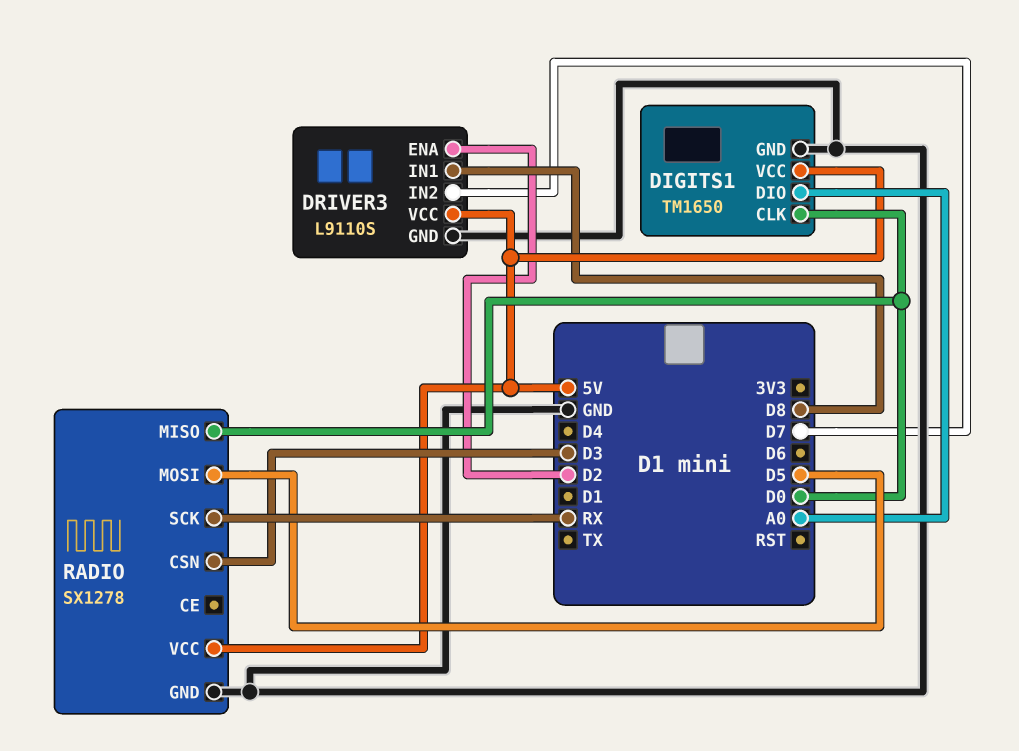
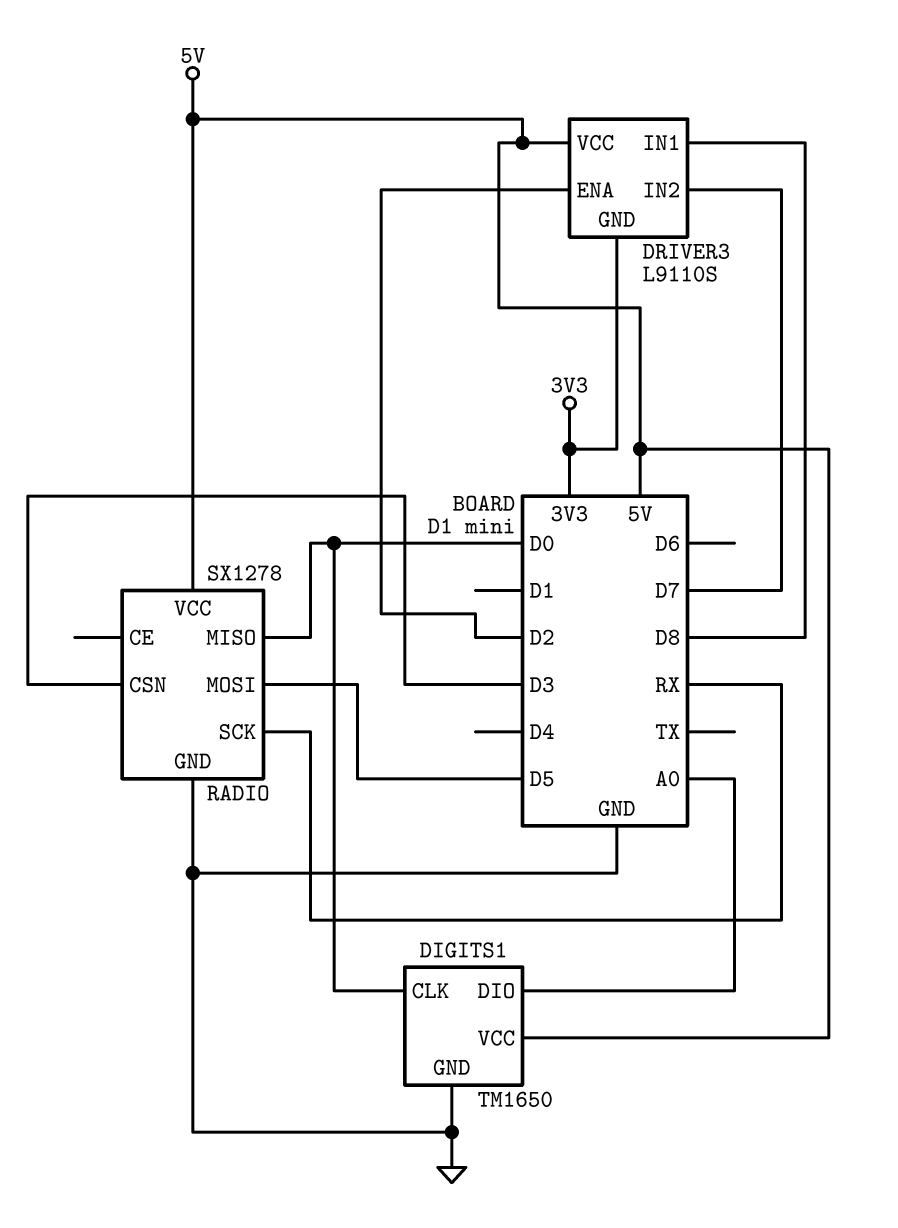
DRIVER3 pin GND: GND -> 3V3

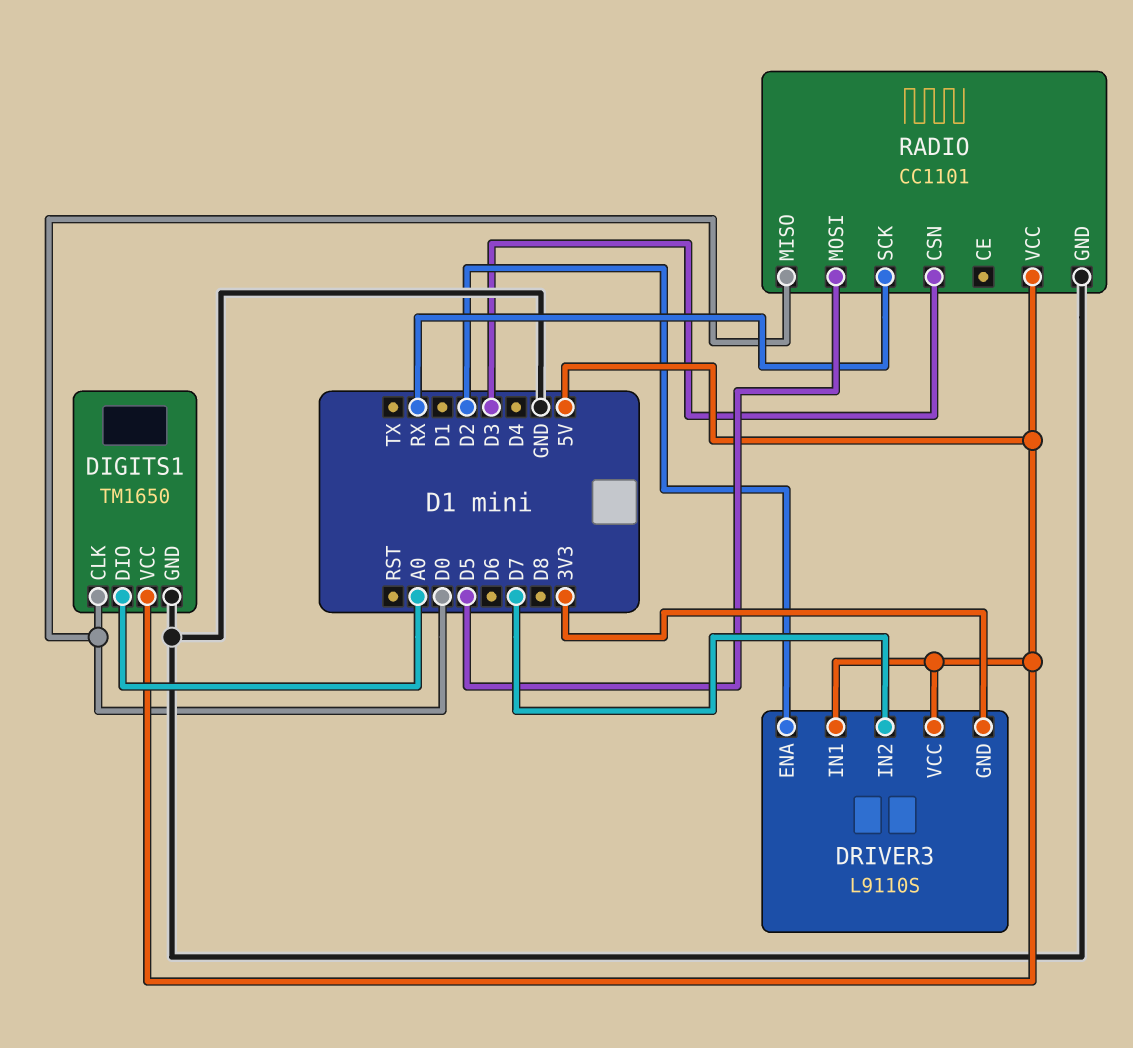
DRIVER3 pin IN1: D8 -> 5V
RADIO: SX1278 -> CC1101

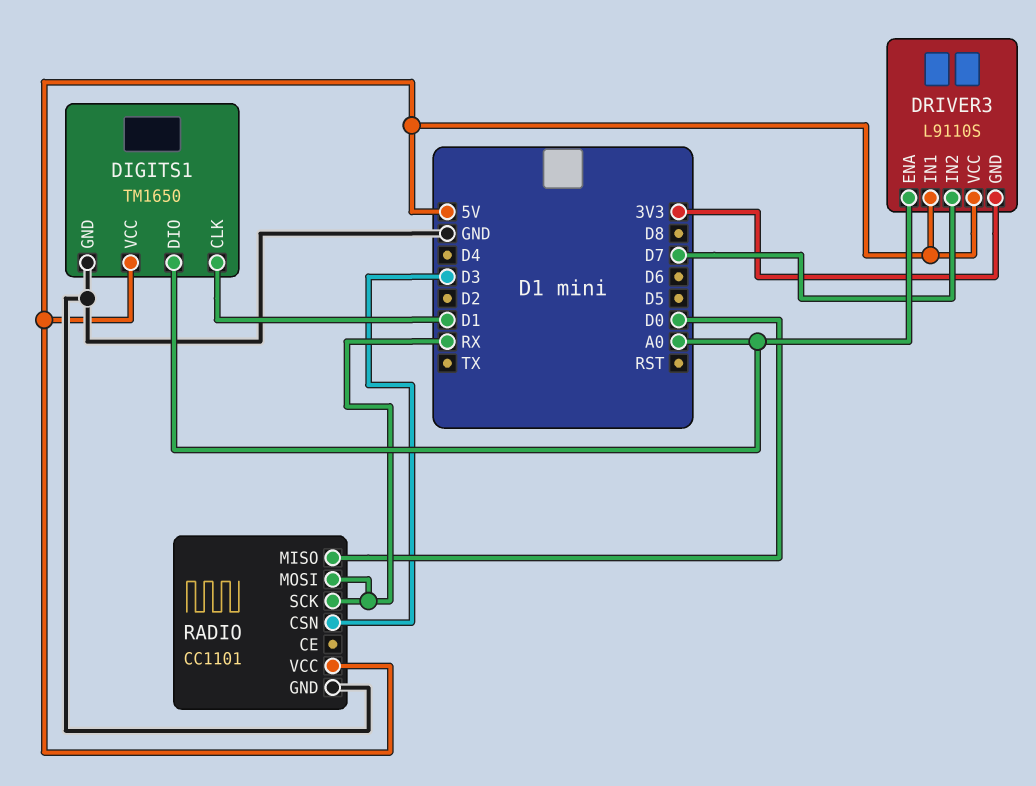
DIGITS1 pin CLK: D0 -> D1
DRIVER3 pin ENA: D2 -> A0
RADIO pin MOSI: D5 -> RX

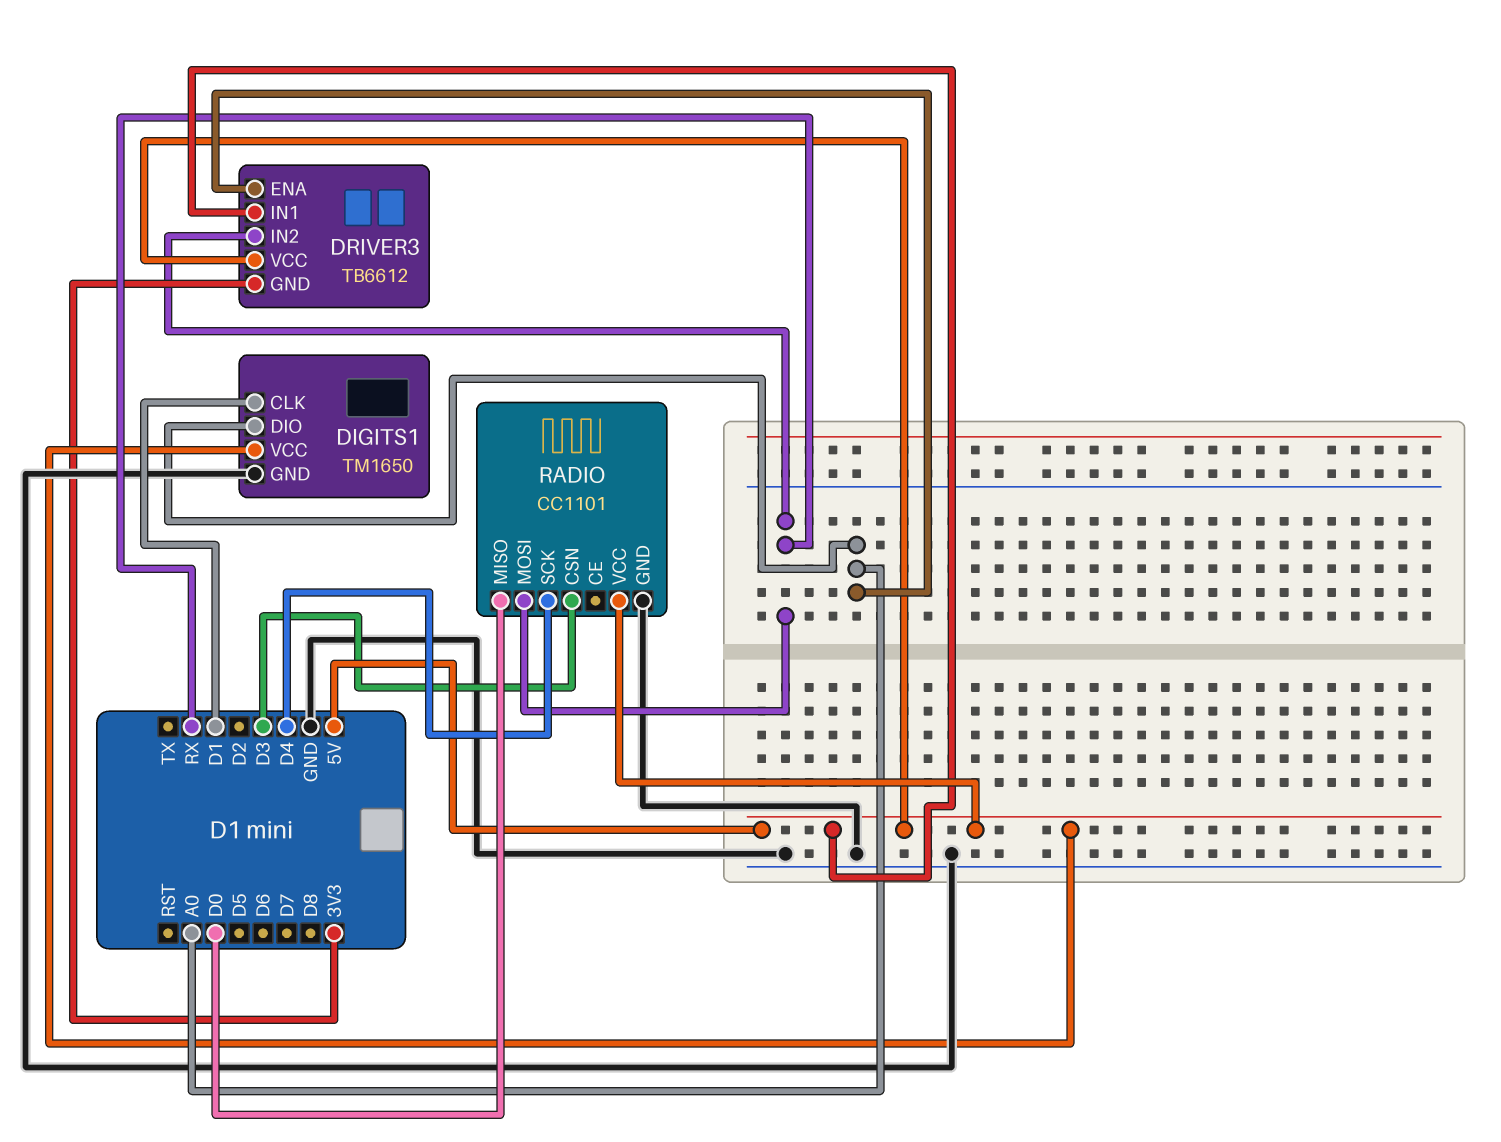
DRIVER3: L9110S -> TB6612
DRIVER3 pin IN2: D7 -> RX
RADIO pin SCK: RX -> D4

